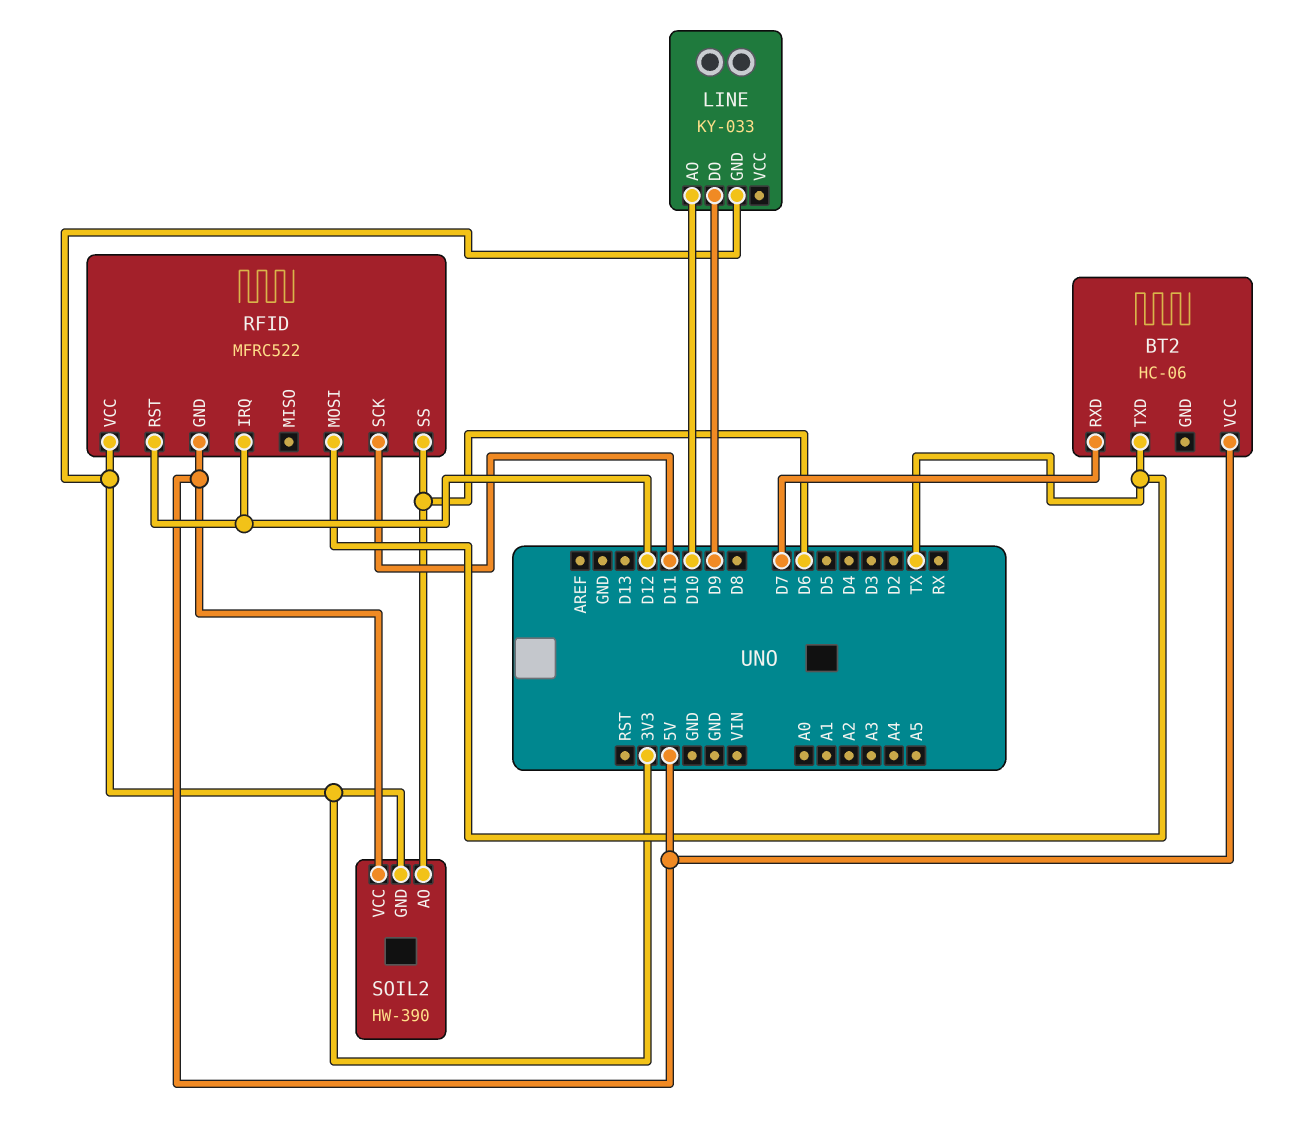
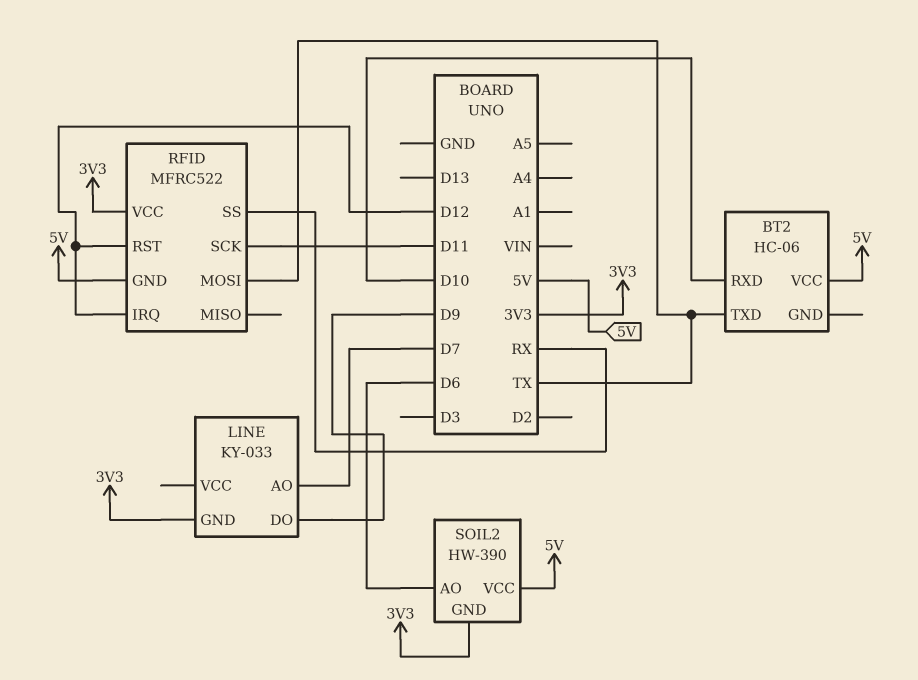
BT2 pin RXD: D7 -> D10
LINE pin AO: D10 -> D7
RFID pin SS: D6 -> RX

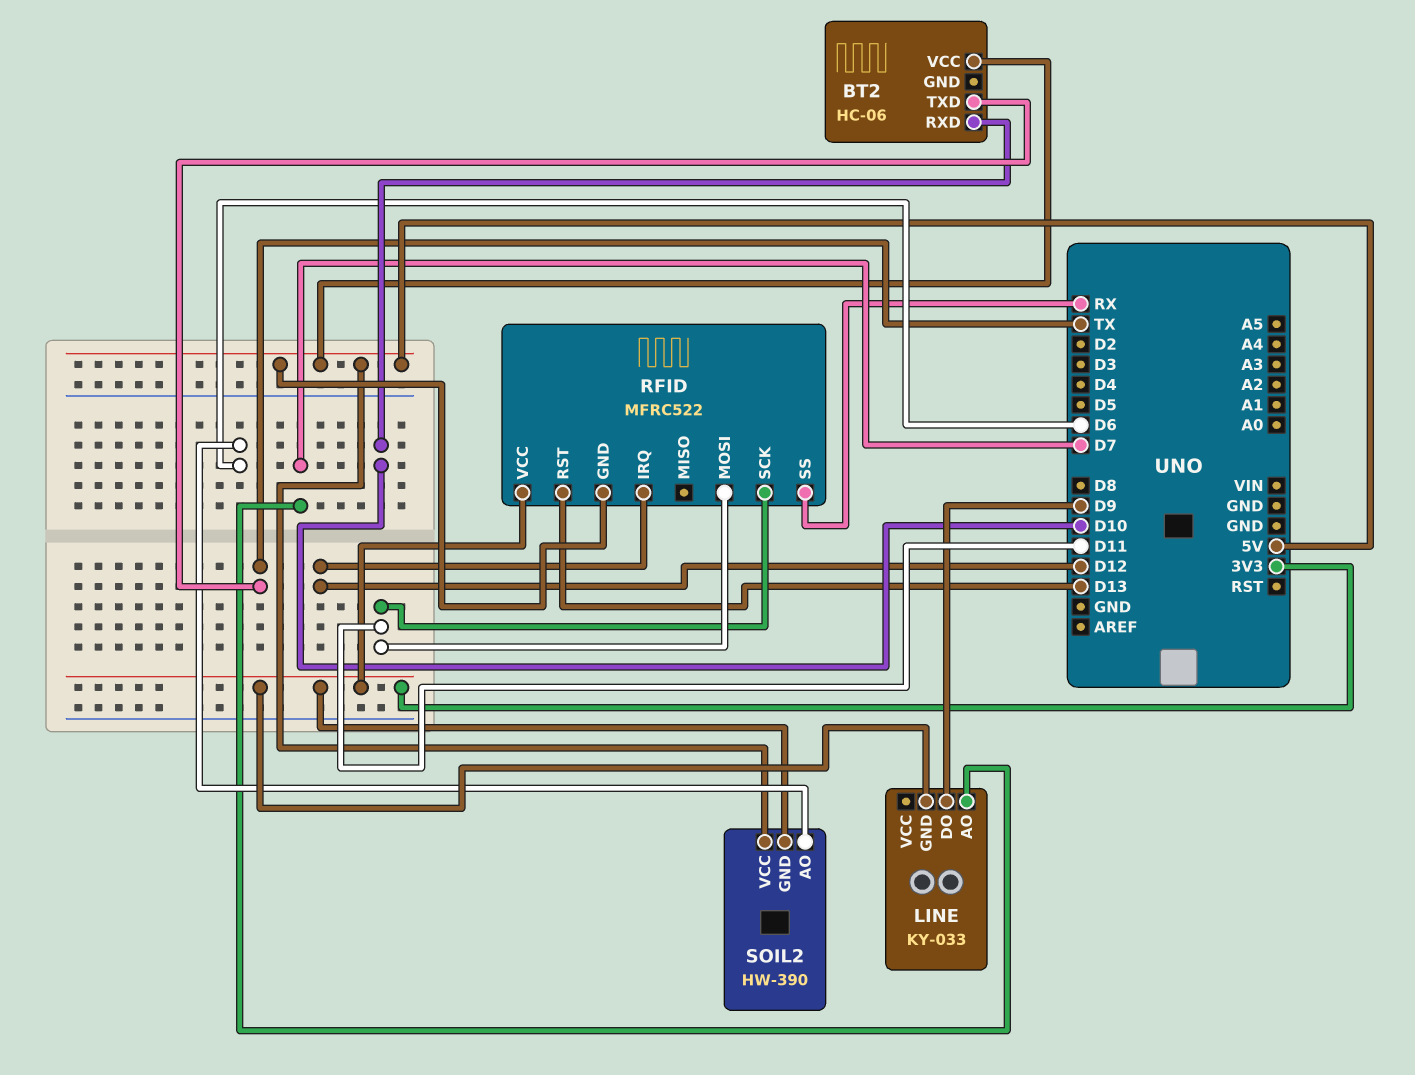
RFID pin MOSI: TX -> D11
RFID pin RST: D12 -> D13

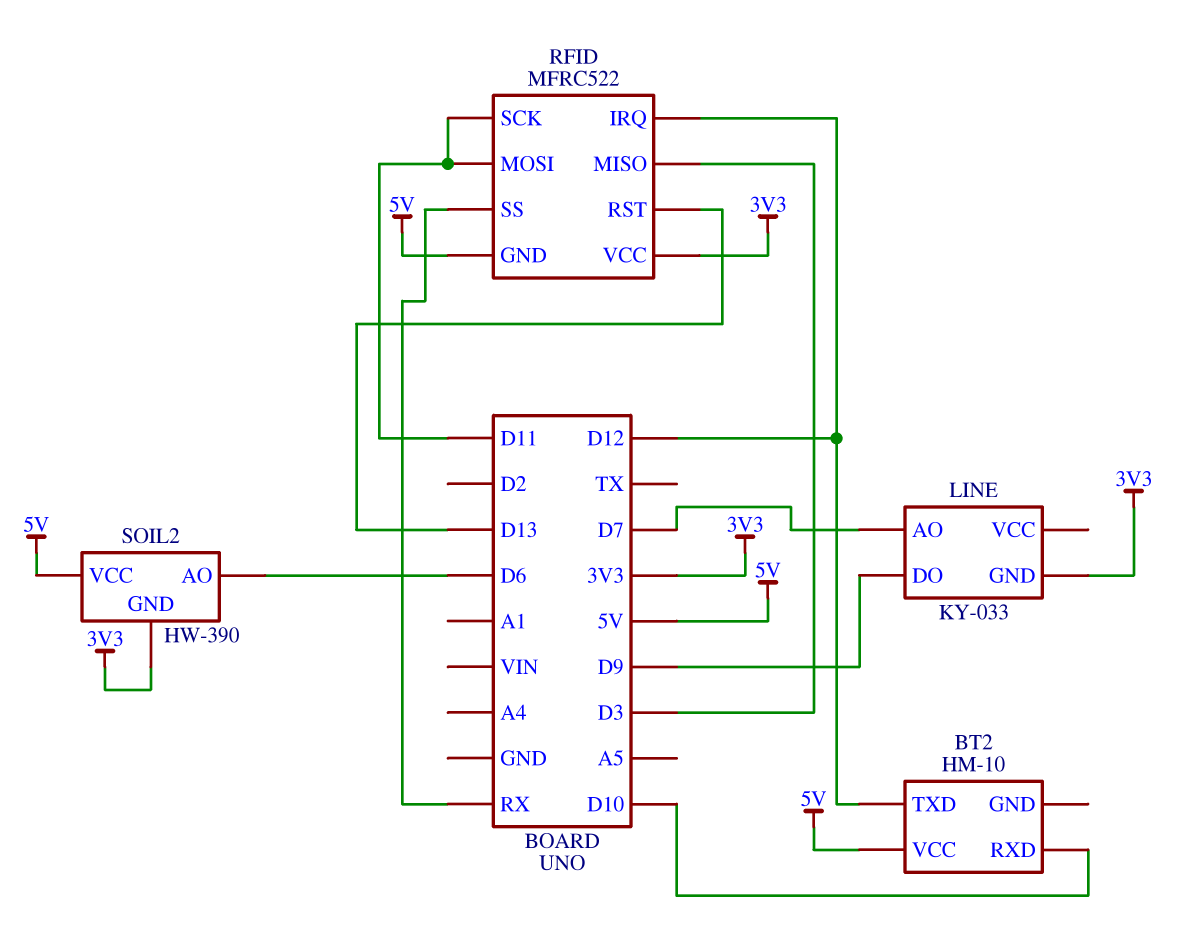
BT2: HC-06 -> HM-10
BT2 pin TXD: TX -> D12
RFID pin MISO: none -> D3

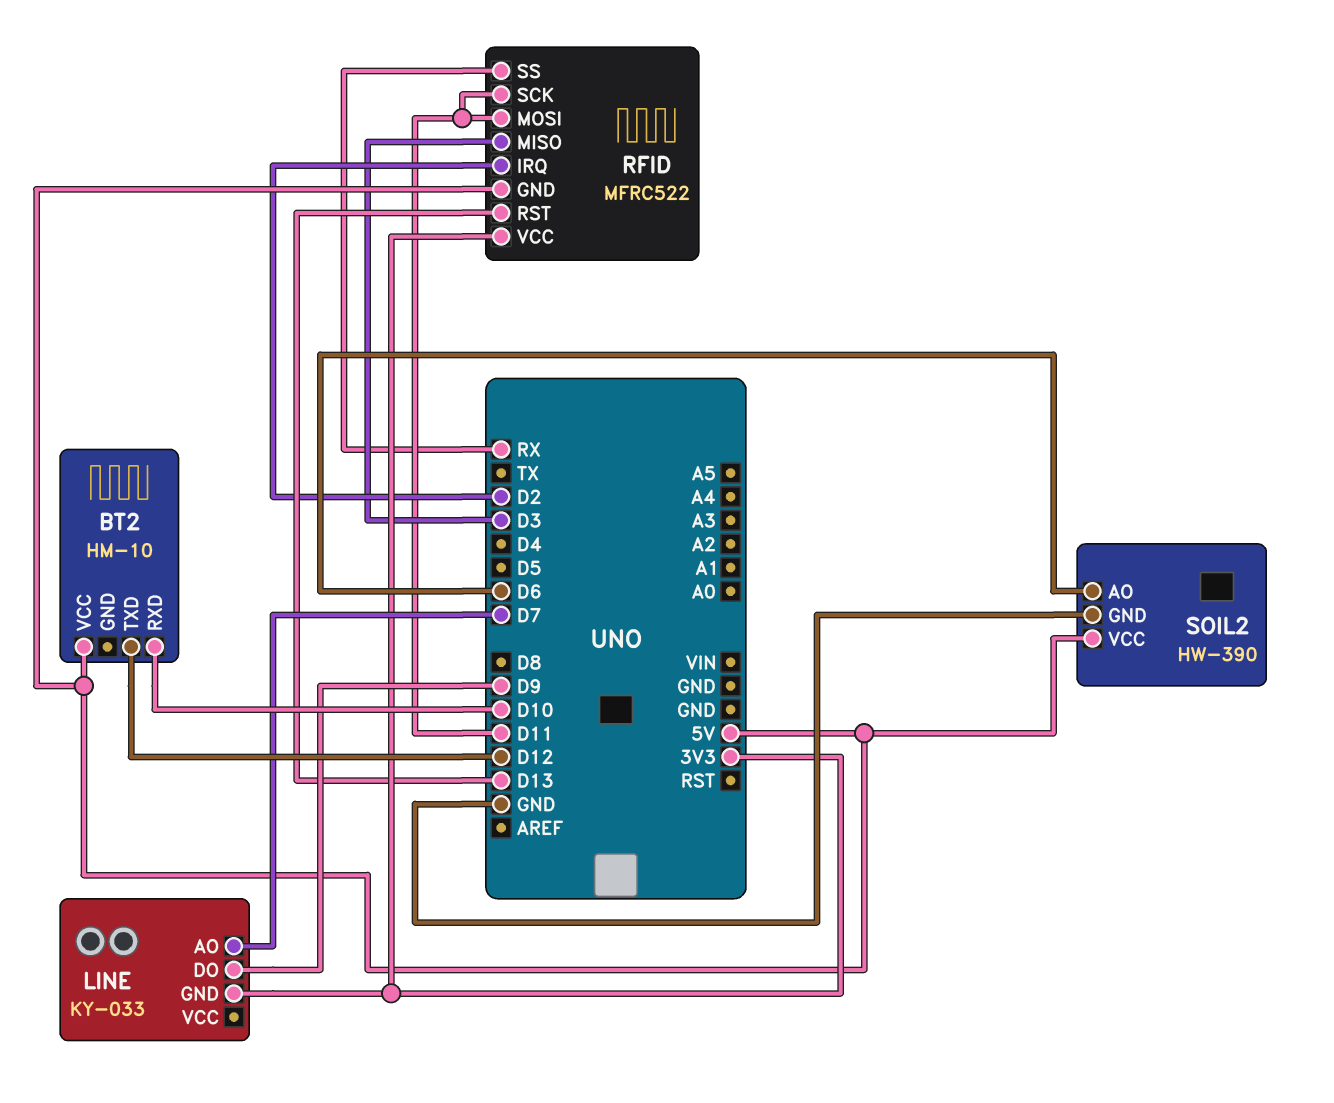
RFID pin IRQ: D12 -> D2
SOIL2 pin GND: 3V3 -> GND

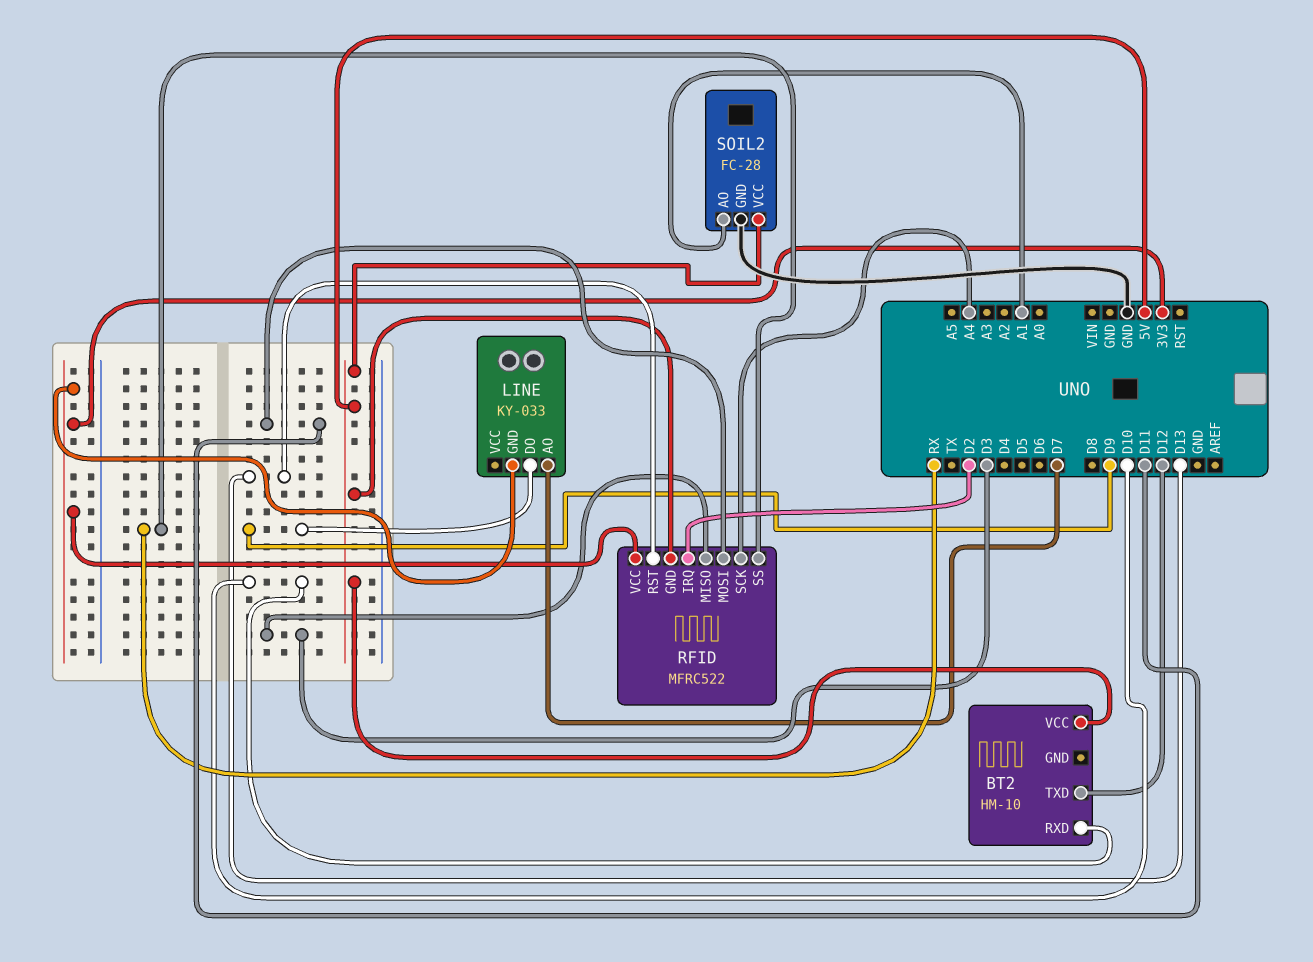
RFID pin SCK: D11 -> A4
SOIL2: HW-390 -> FC-28
SOIL2 pin AO: D6 -> A1

